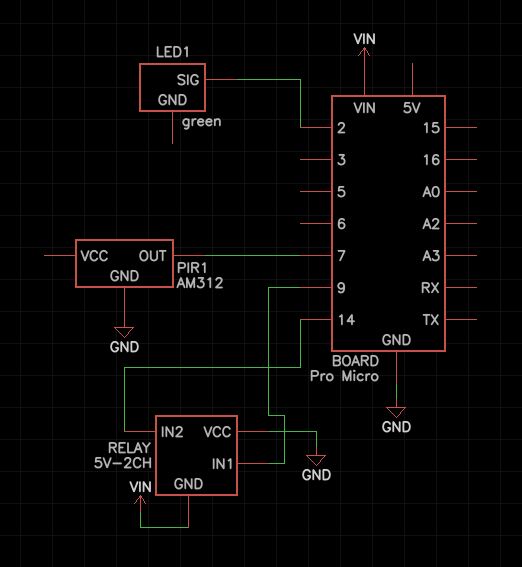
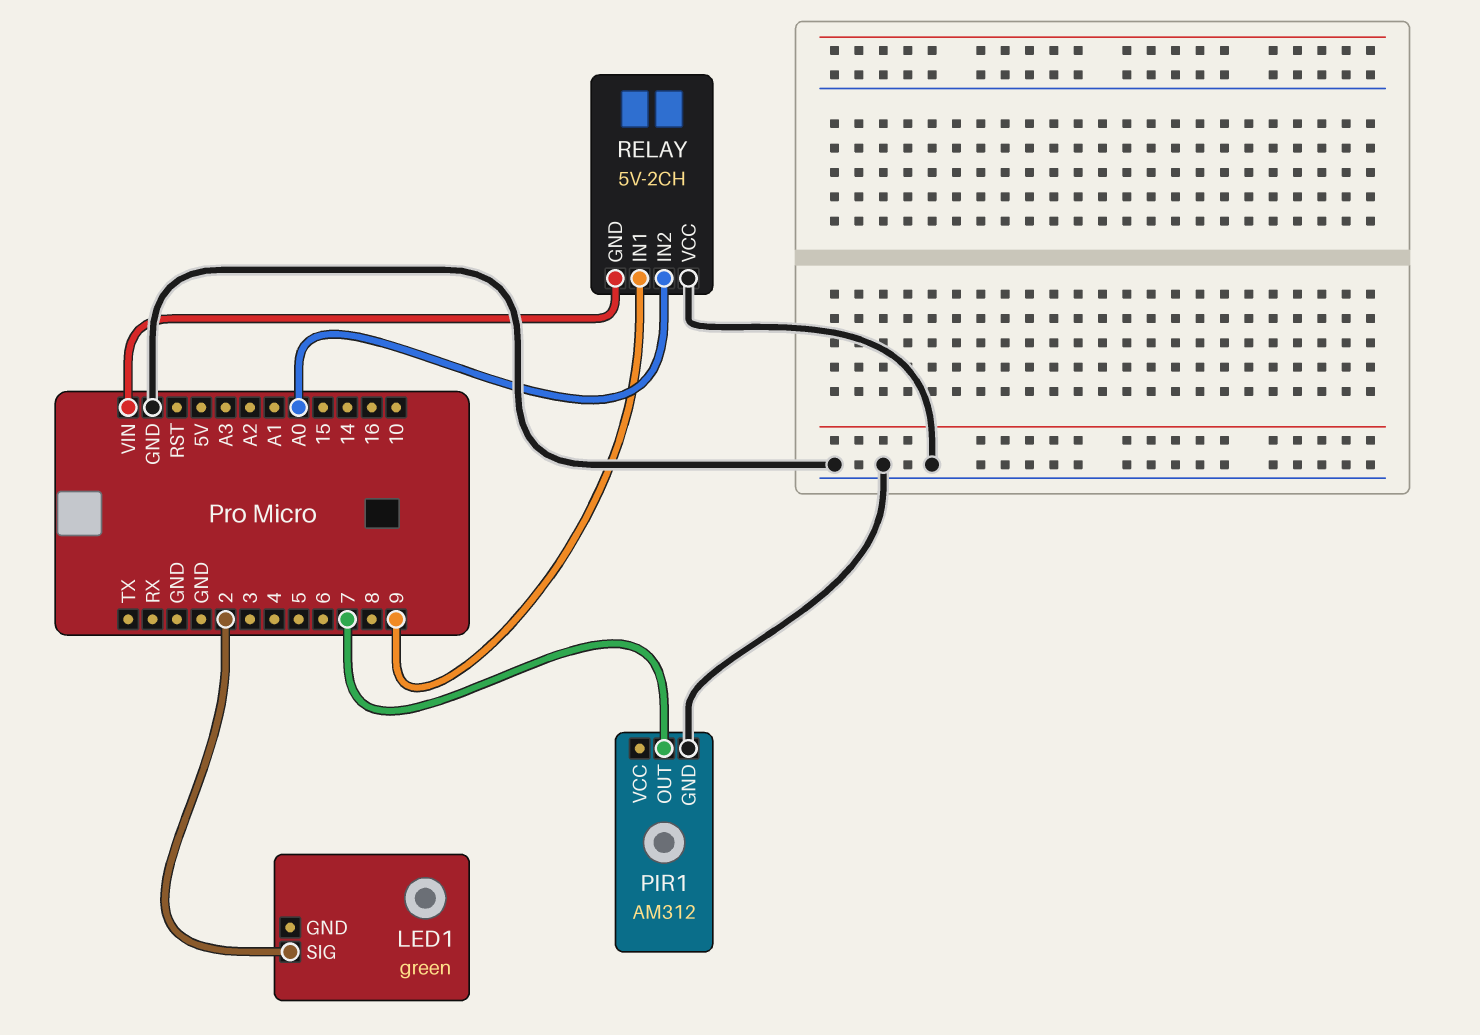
RELAY pin IN2: 14 -> A0

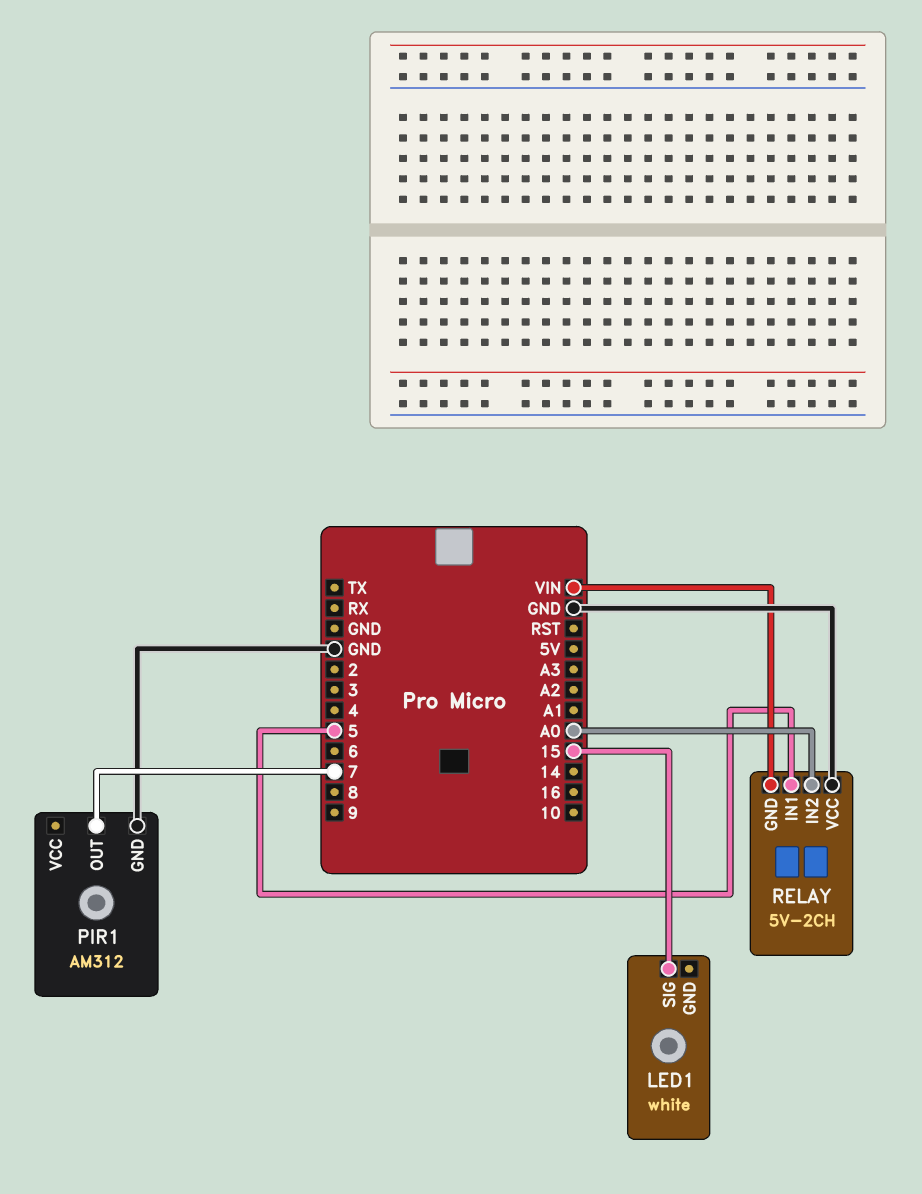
LED1: green -> white
LED1 pin SIG: 2 -> 15
RELAY pin IN1: 9 -> 5

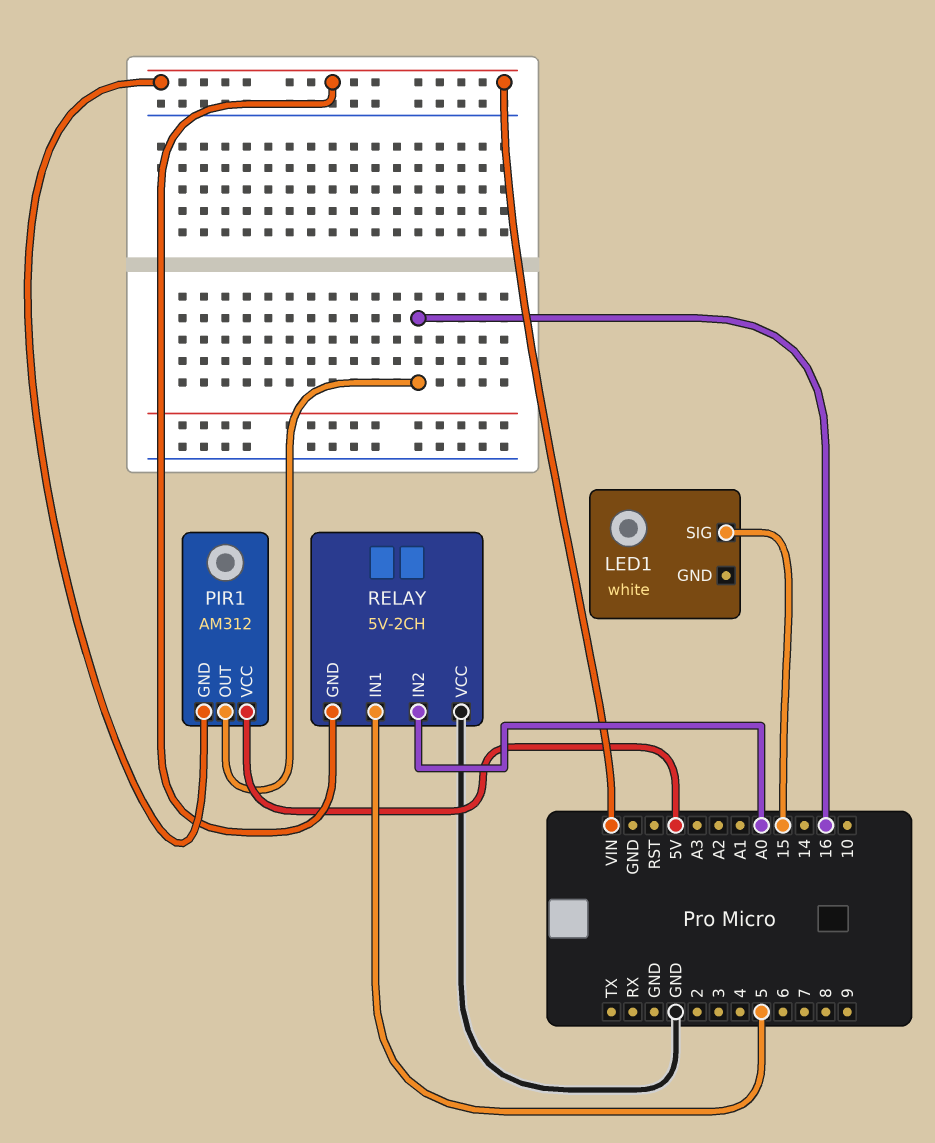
PIR1 pin GND: GND -> VIN
PIR1 pin OUT: 7 -> 16
PIR1 pin VCC: none -> 5V

